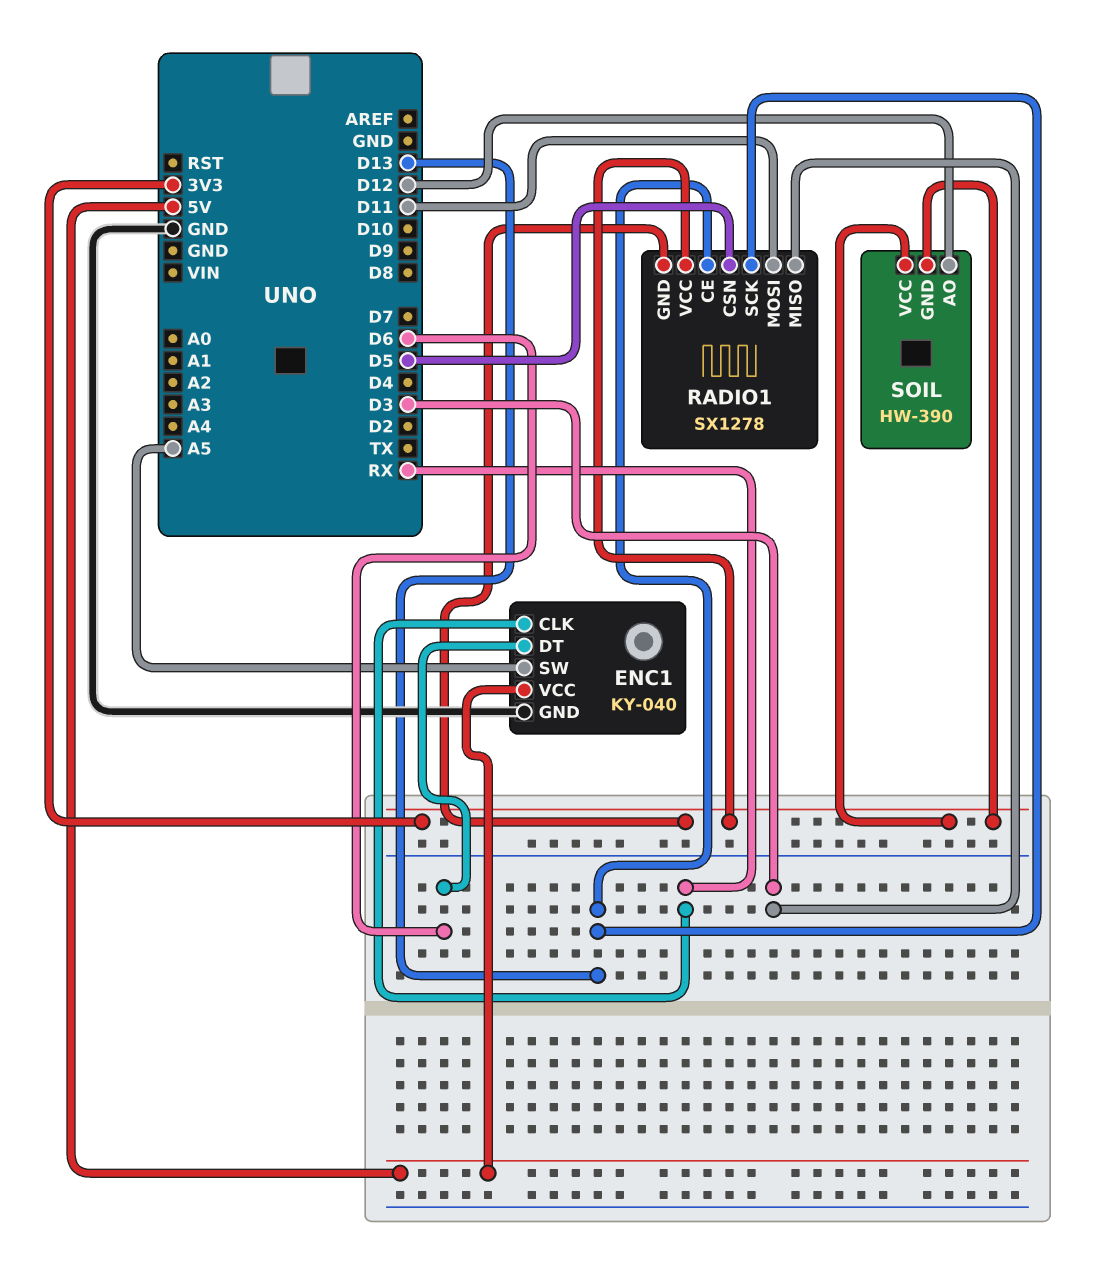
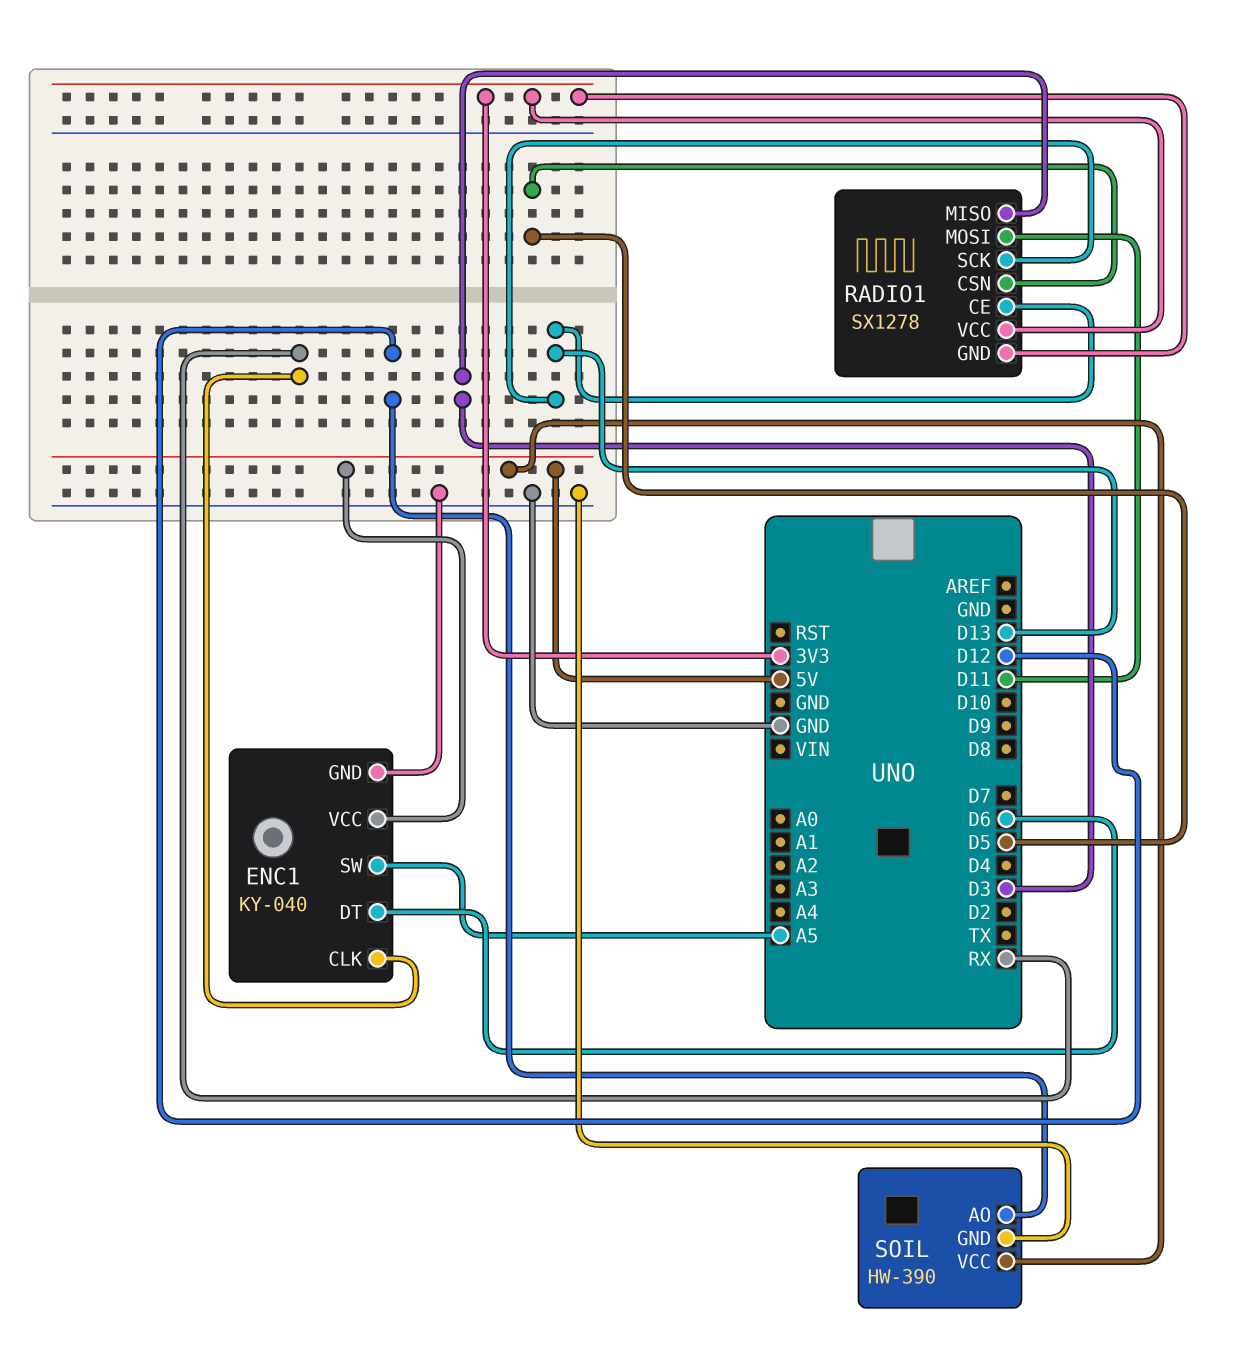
SOIL pin GND: 3V3 -> GND
SOIL pin VCC: 3V3 -> 5V

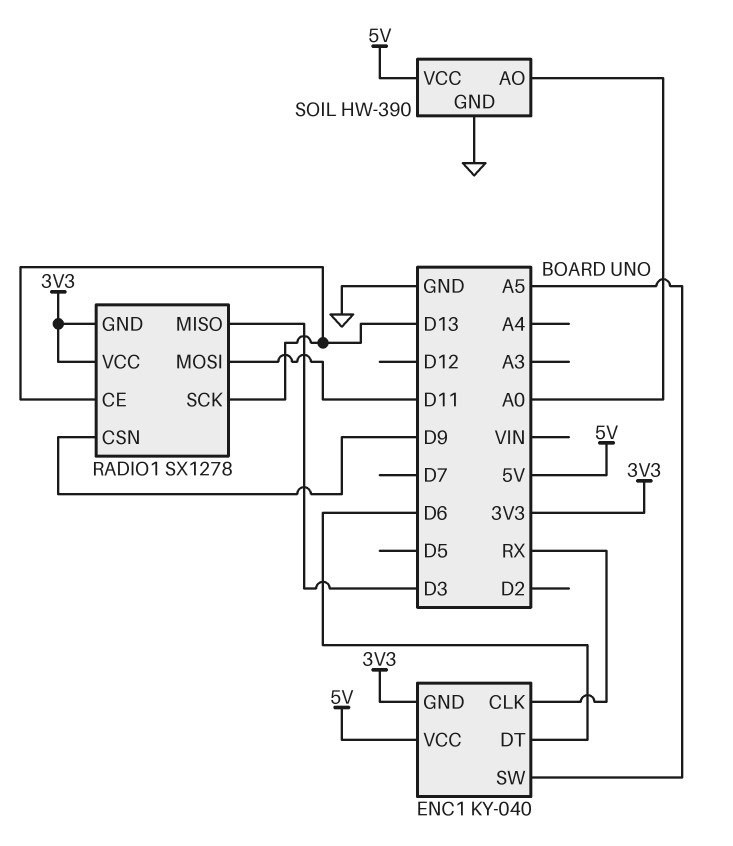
ENC1 pin GND: GND -> 3V3
RADIO1 pin CSN: D5 -> D9
SOIL pin AO: D12 -> A0

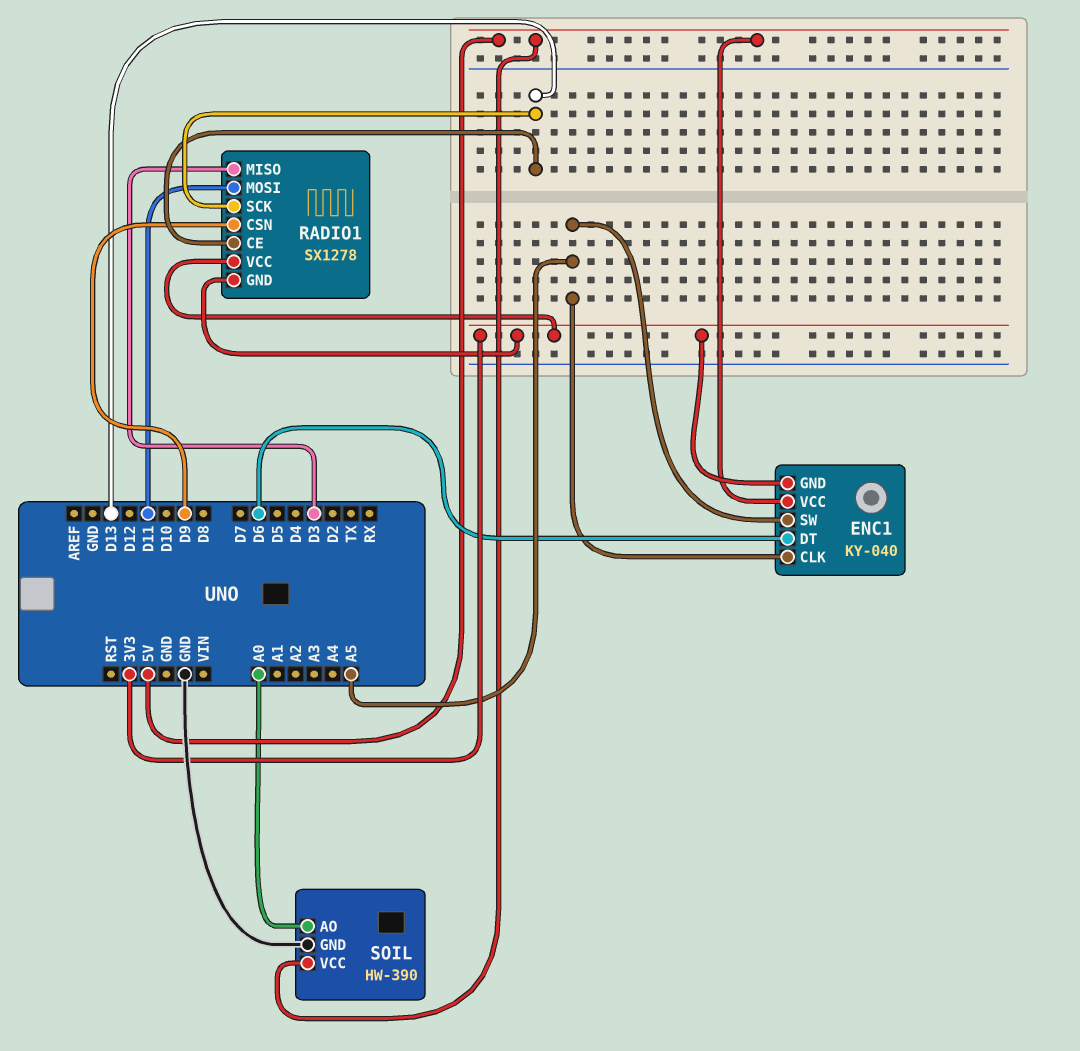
ENC1 pin CLK: RX -> A5

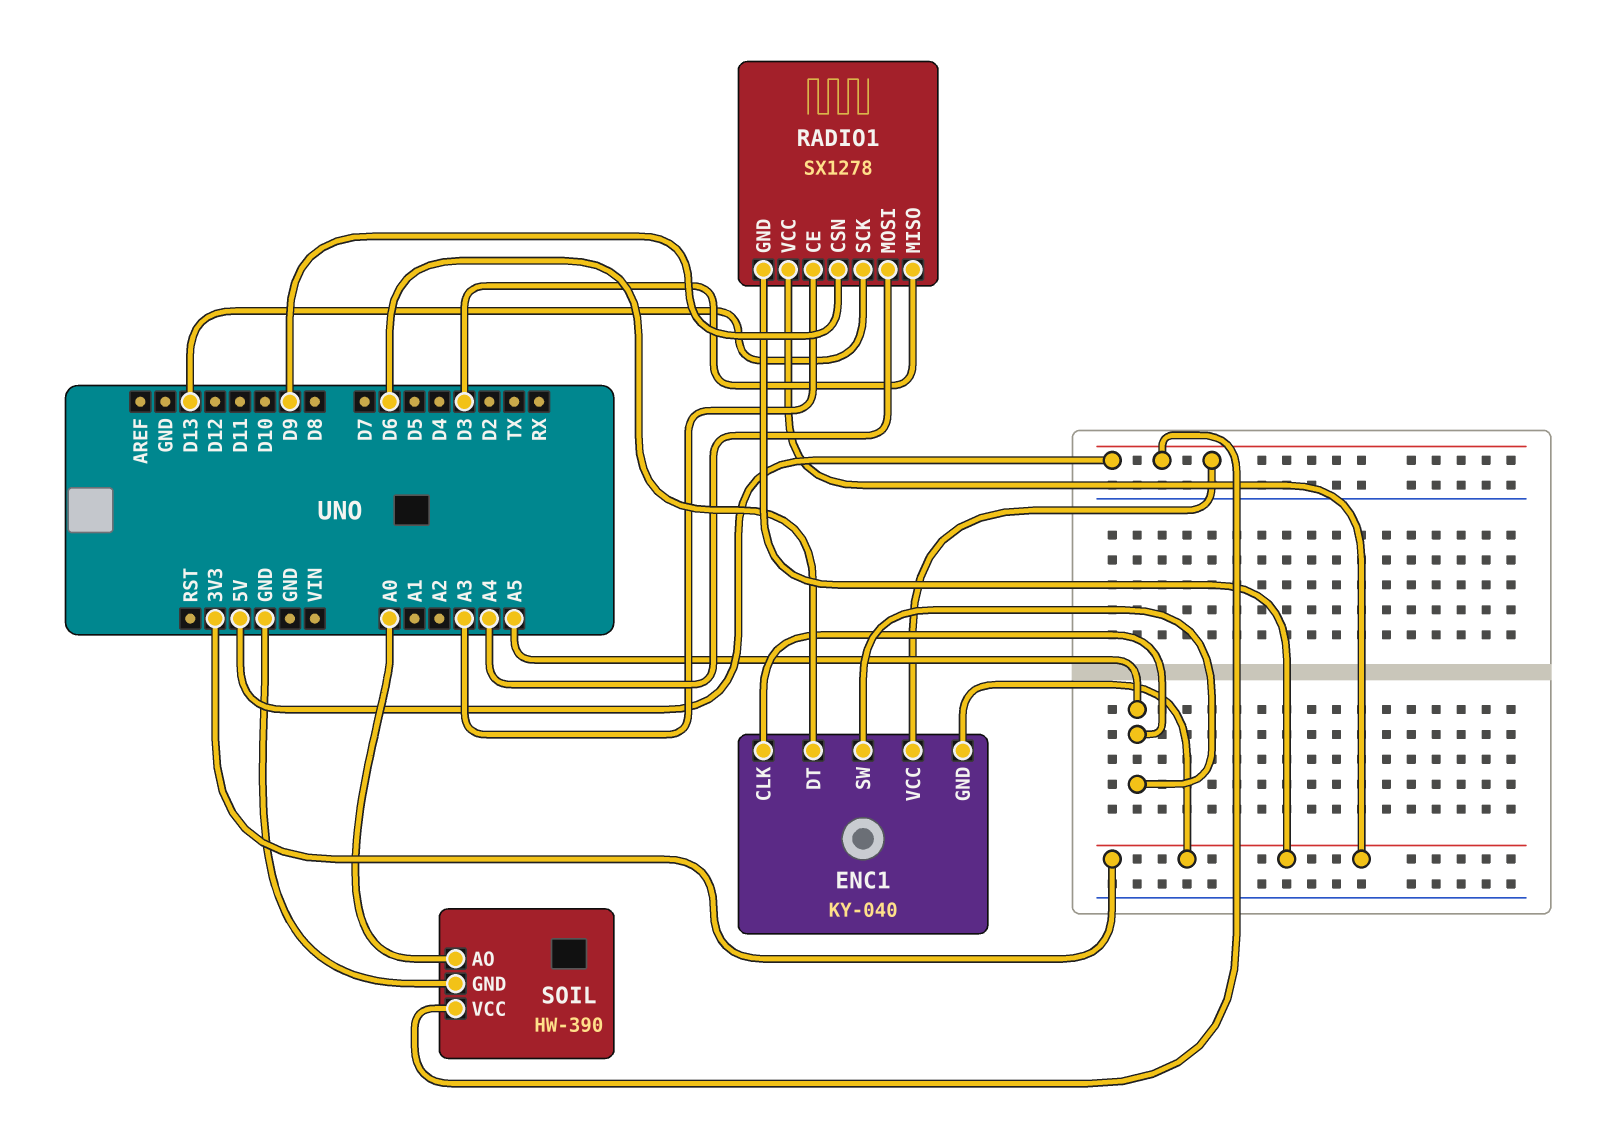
RADIO1 pin CE: D13 -> A3
RADIO1 pin MOSI: D11 -> A4

